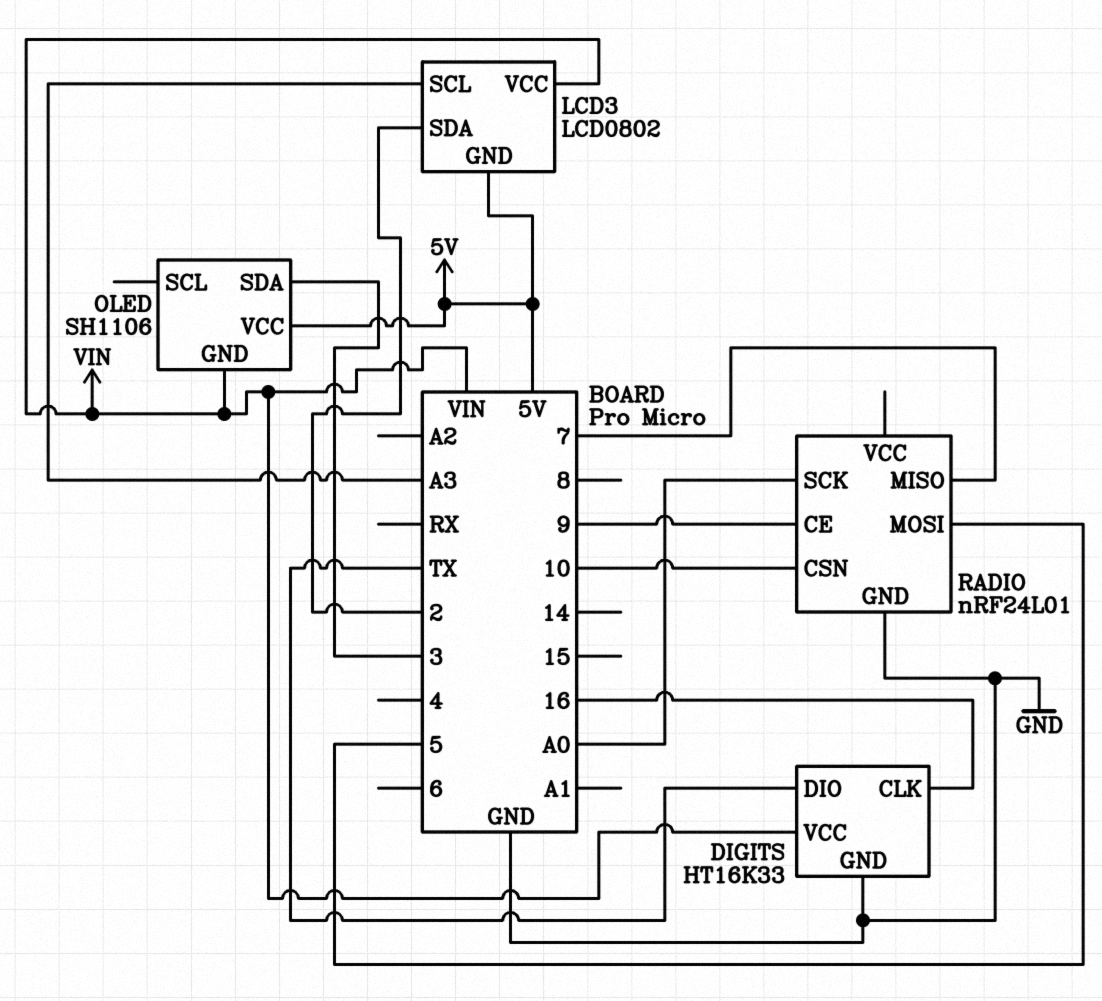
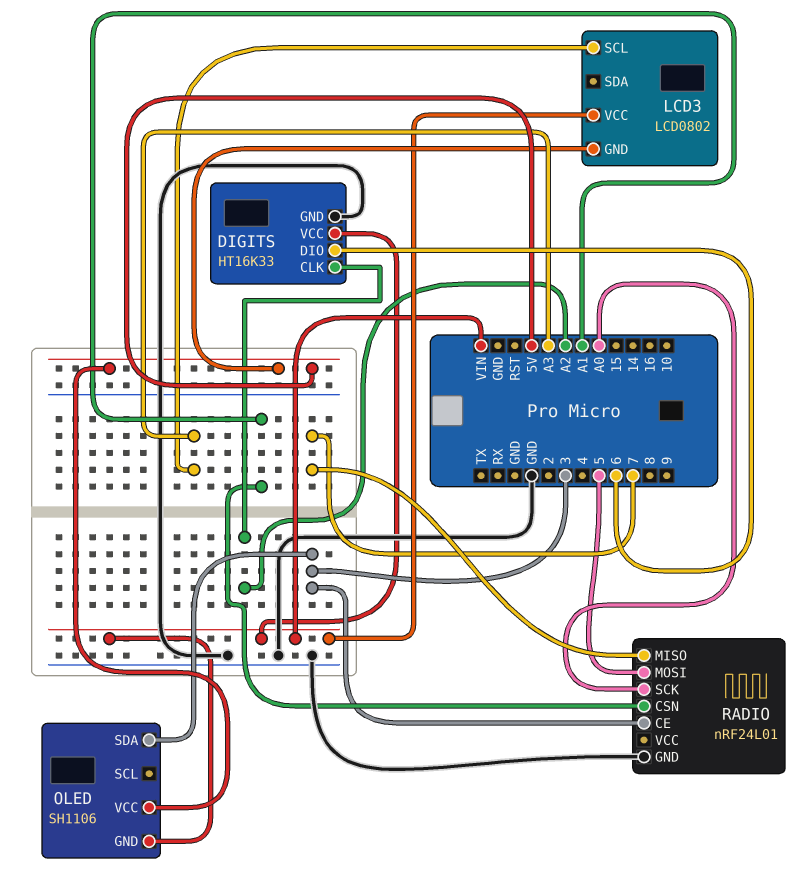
DIGITS pin CLK: 16 -> A2
DIGITS pin DIO: TX -> 6
LCD3 pin SDA: 2 -> none
RADIO pin CE: 9 -> 3
RADIO pin CSN: 10 -> A1

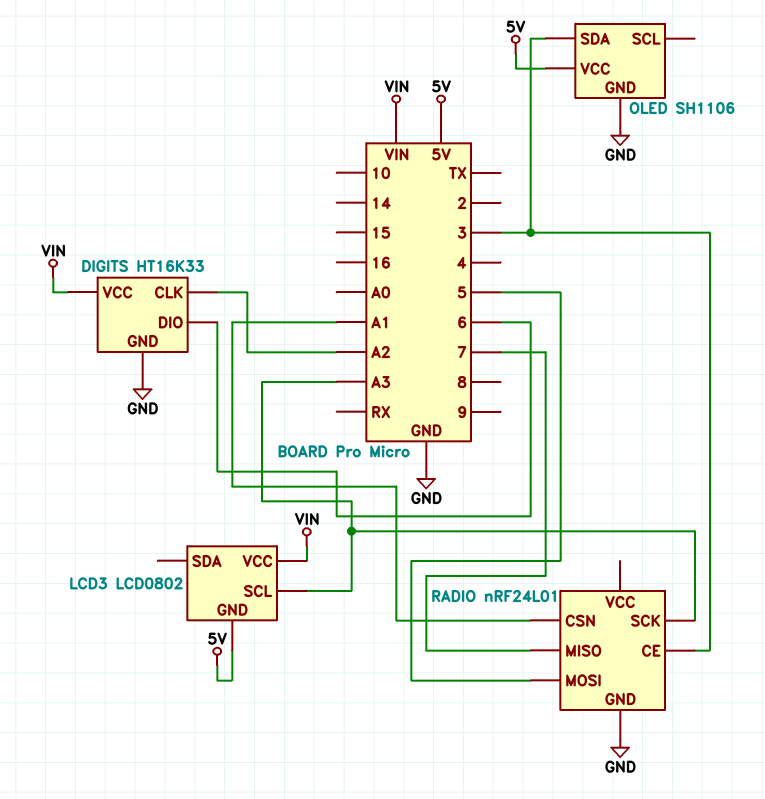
OLED pin GND: VIN -> GND
RADIO pin SCK: A0 -> A3

